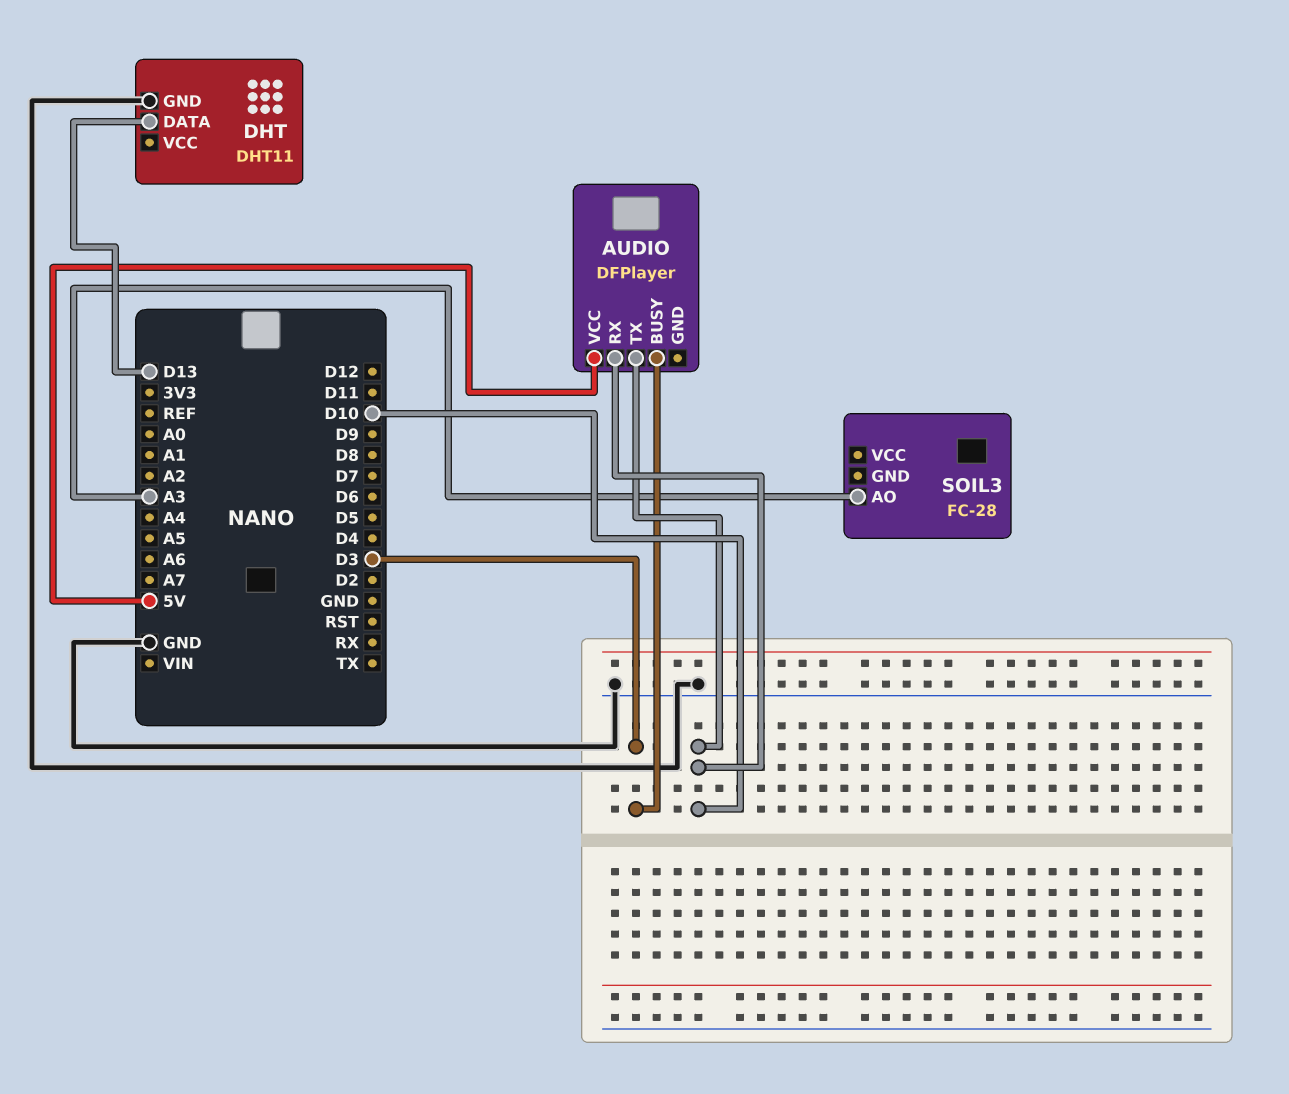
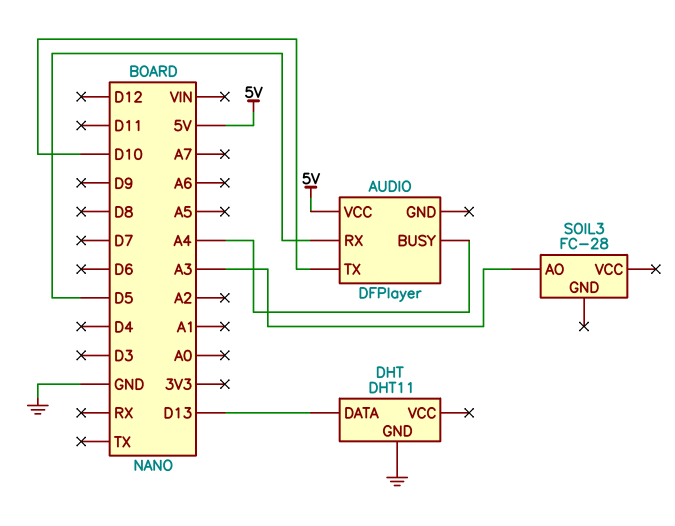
AUDIO pin BUSY: D3 -> A4
AUDIO pin RX: D10 -> D5

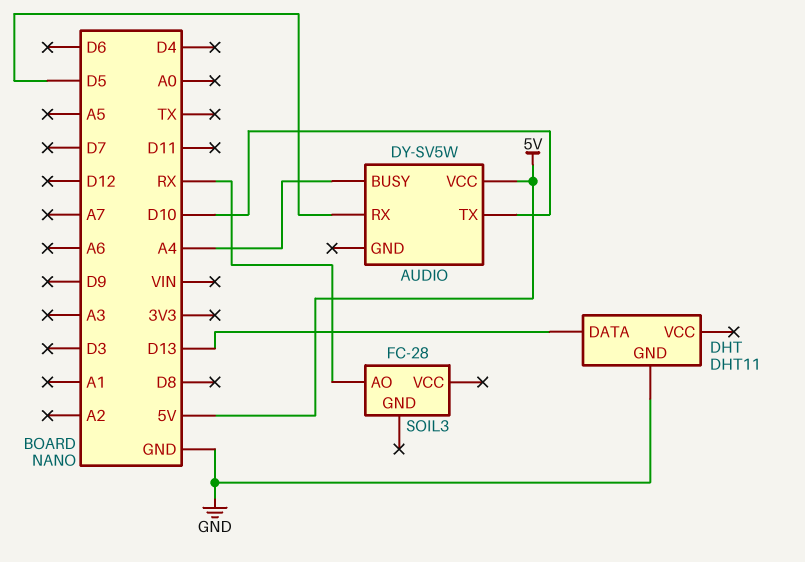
AUDIO: DFPlayer -> DY-SV5W
SOIL3 pin AO: A3 -> RX

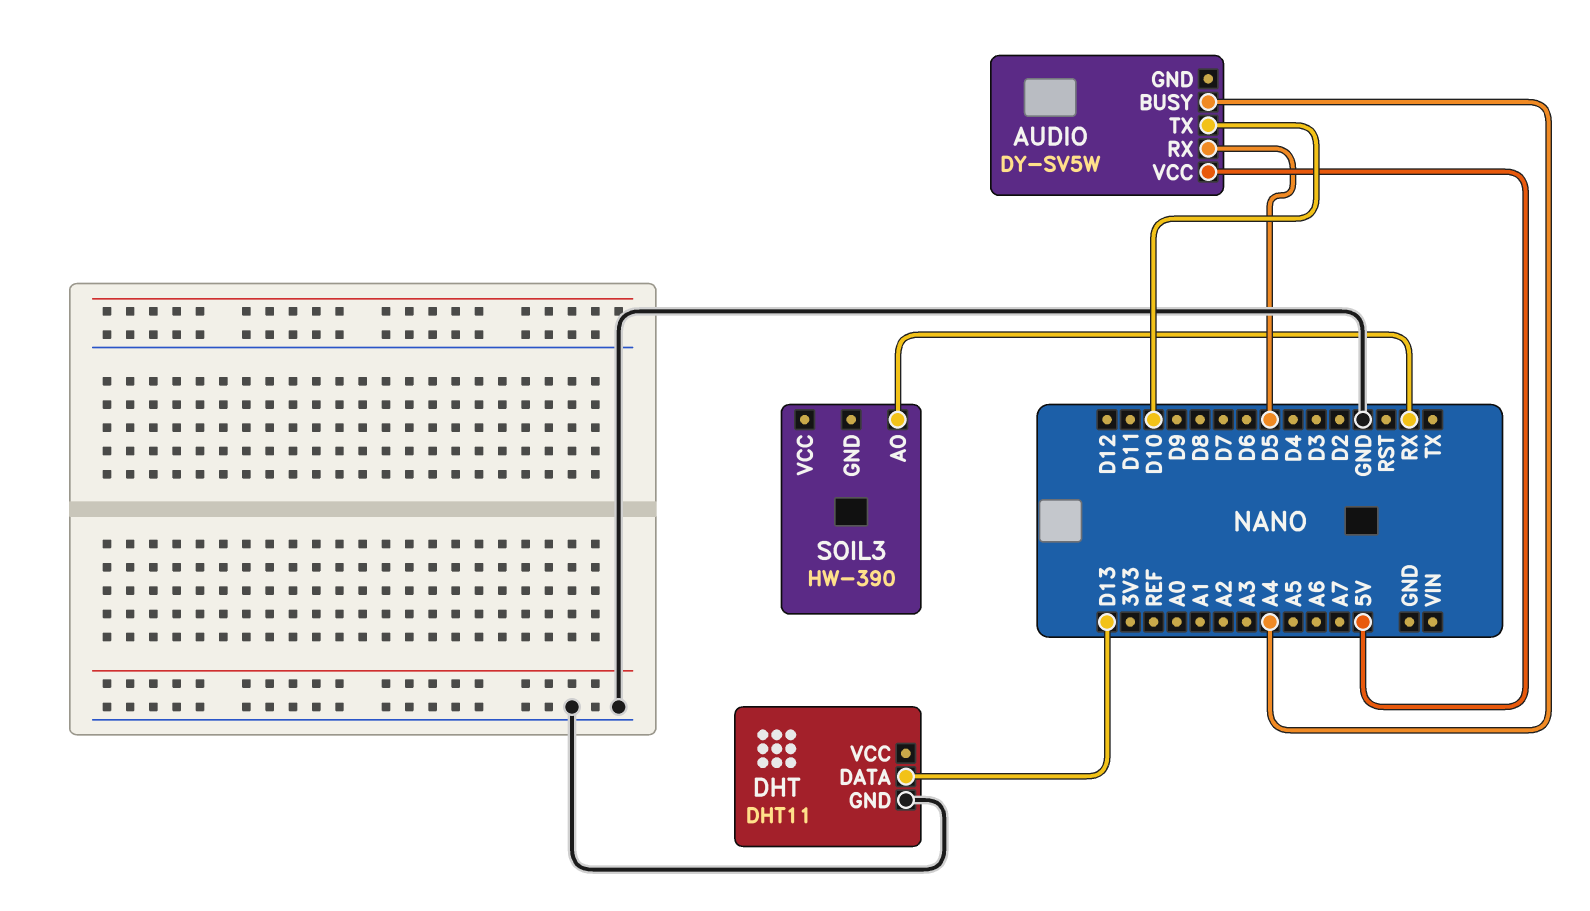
SOIL3: FC-28 -> HW-390

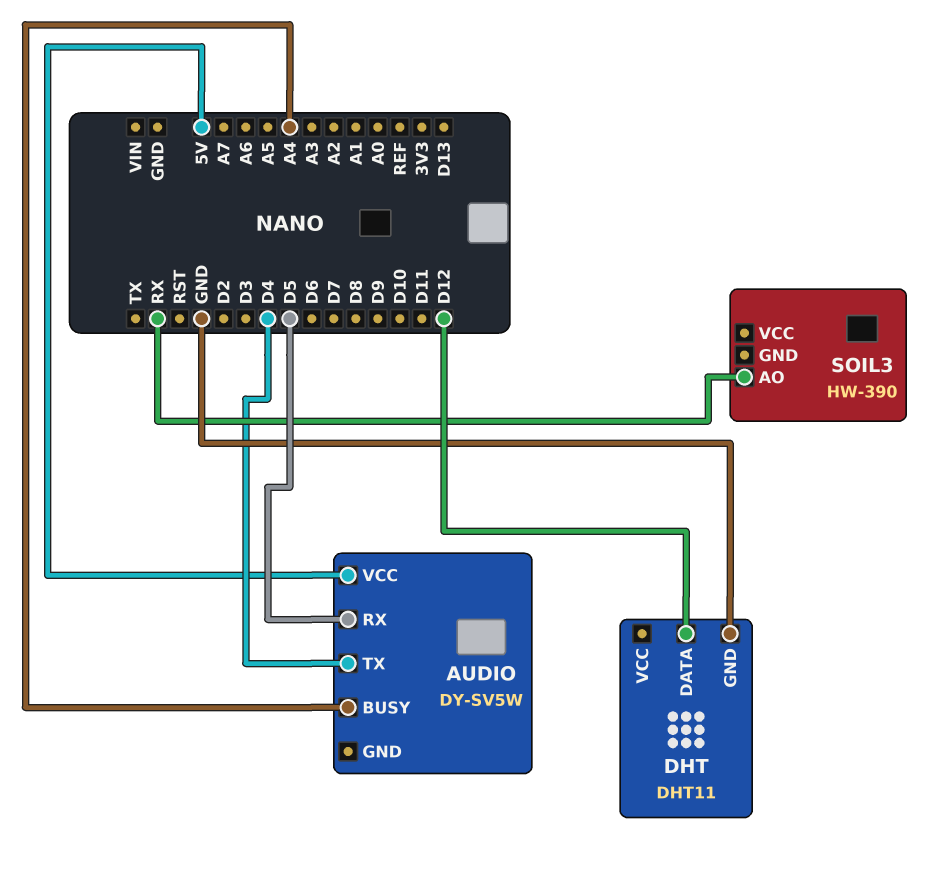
AUDIO pin TX: D10 -> D4
DHT pin DATA: D13 -> D12

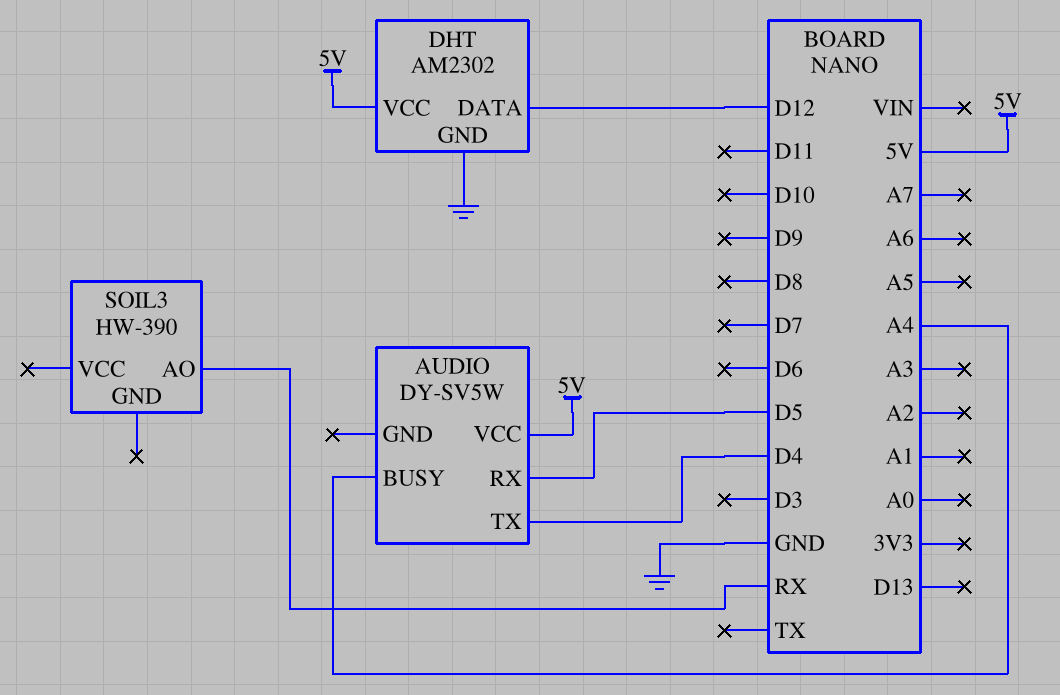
DHT: DHT11 -> AM2302
DHT pin VCC: none -> 5V

